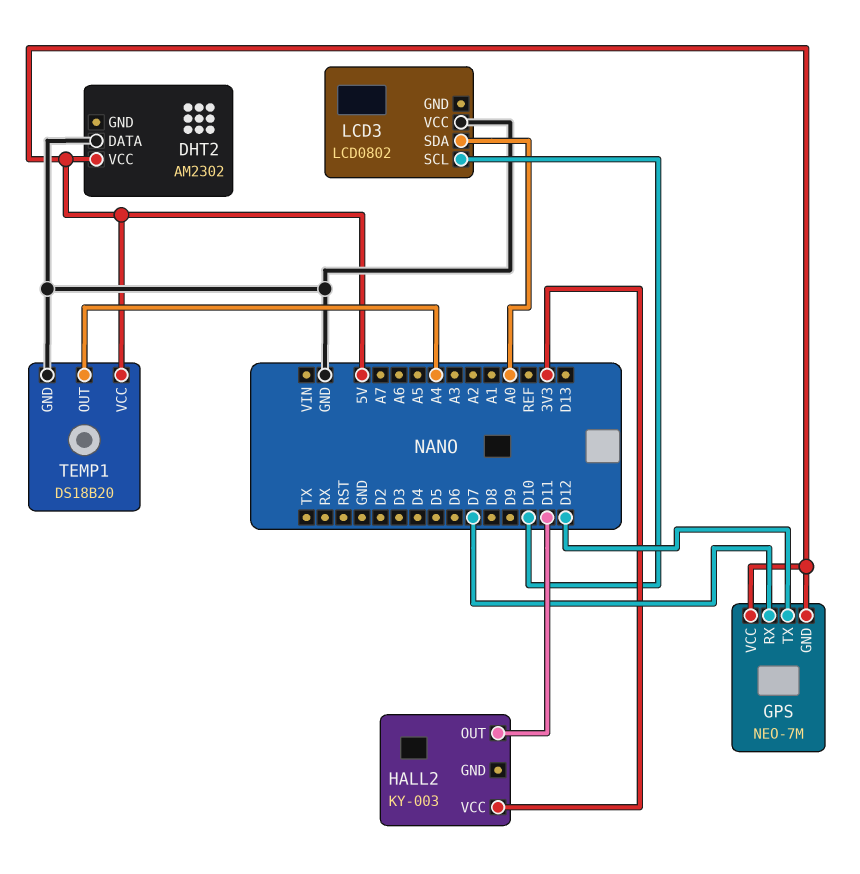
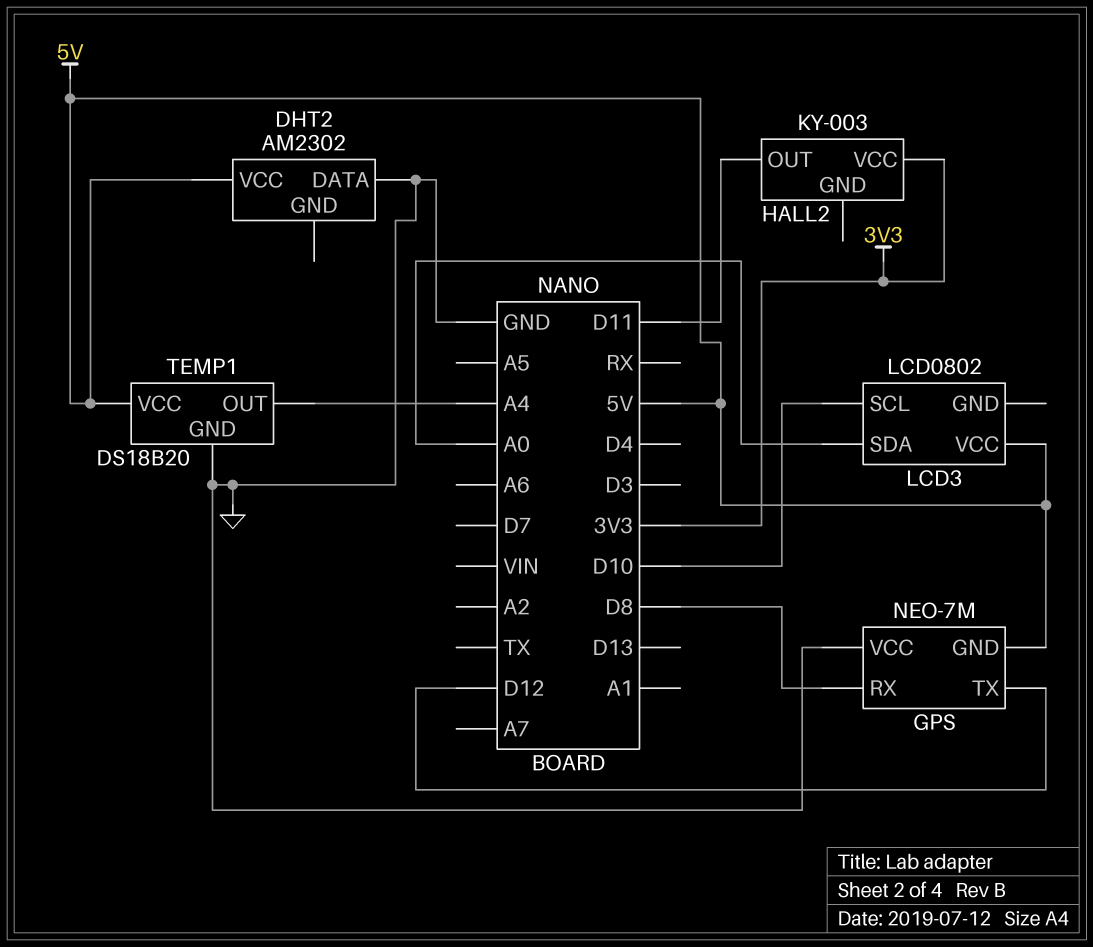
GPS pin RX: D7 -> D8
GPS pin VCC: 5V -> GND
LCD3 pin VCC: GND -> 5V

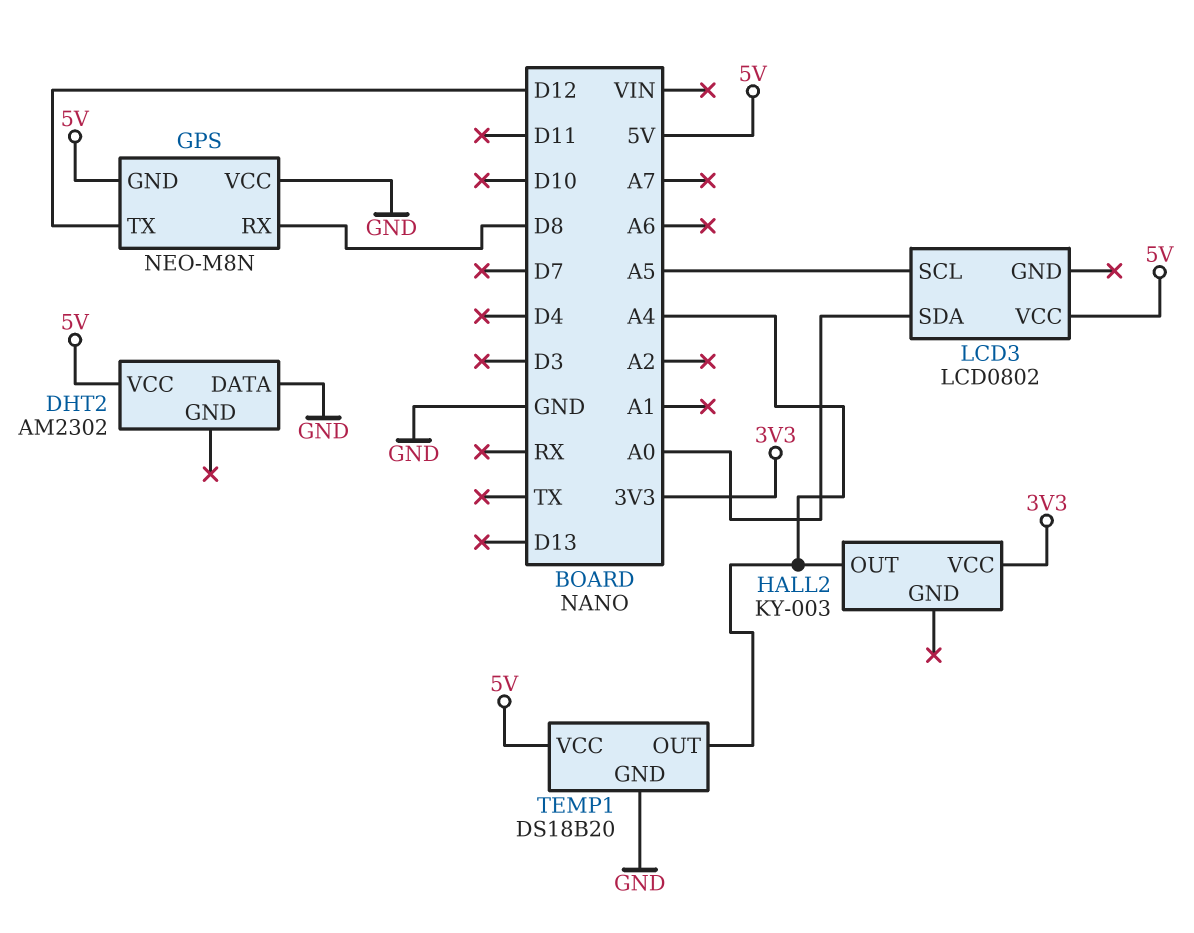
GPS: NEO-7M -> NEO-M8N
HALL2 pin OUT: D11 -> A4
LCD3 pin SCL: D10 -> A5

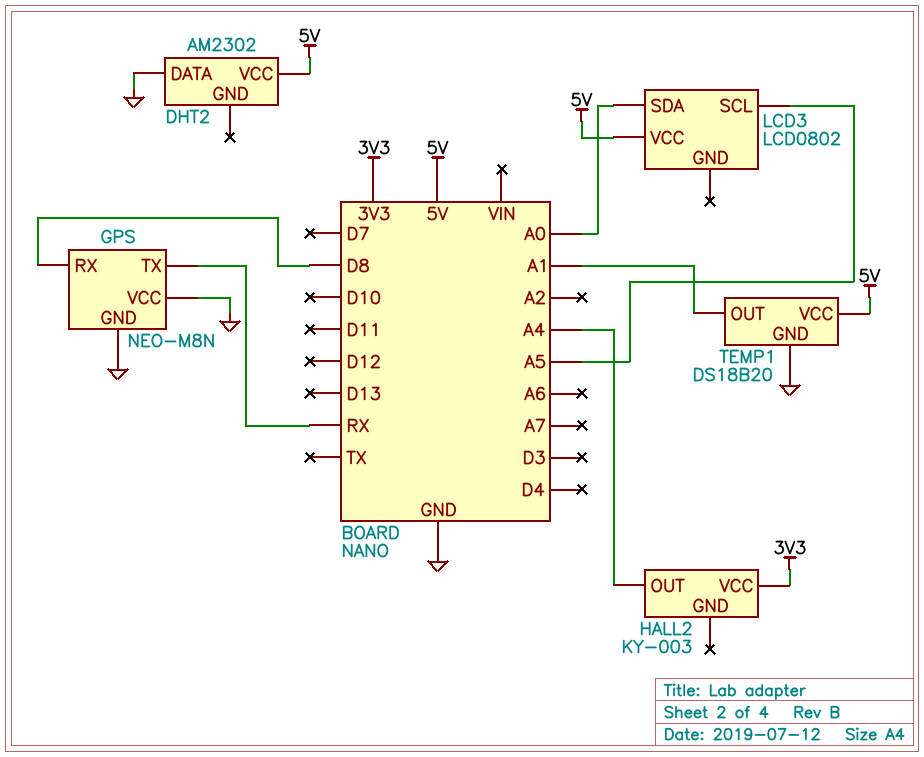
GPS pin GND: 5V -> GND
GPS pin TX: D12 -> RX
TEMP1 pin OUT: A4 -> A1

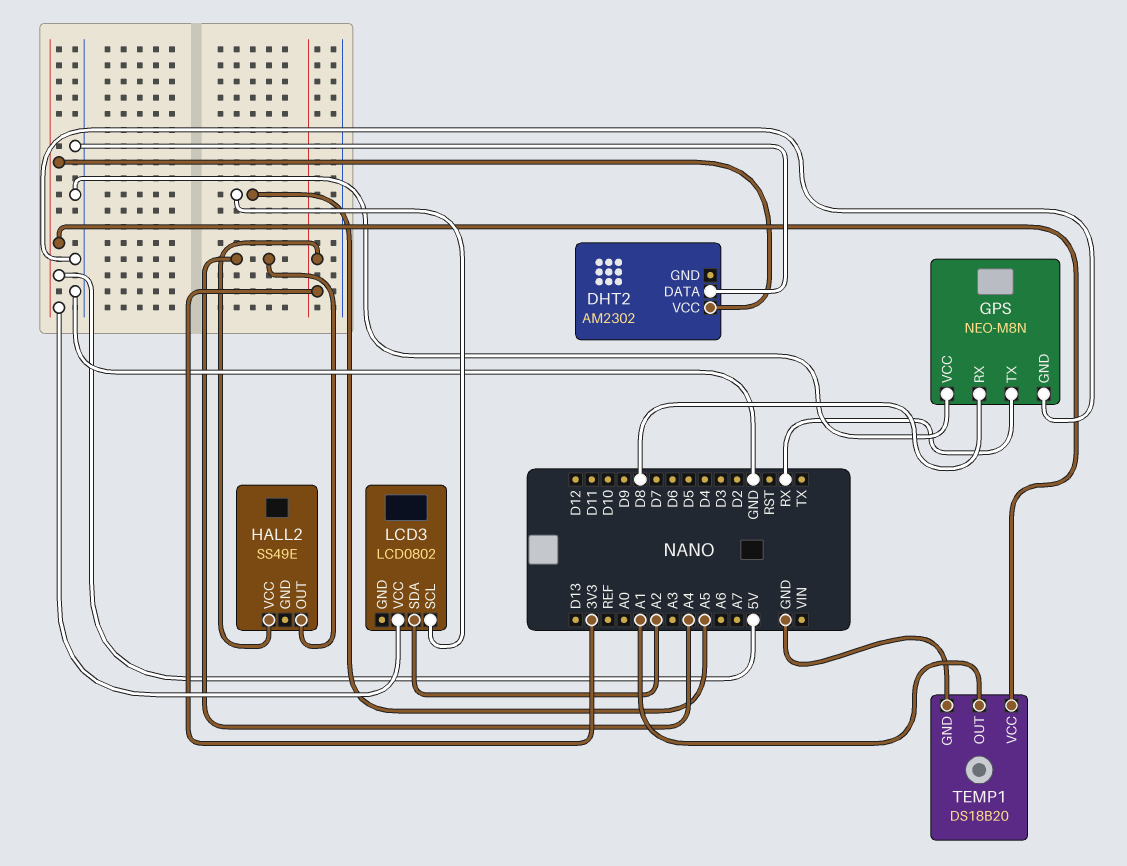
HALL2: KY-003 -> SS49E
LCD3 pin SDA: A0 -> A2

